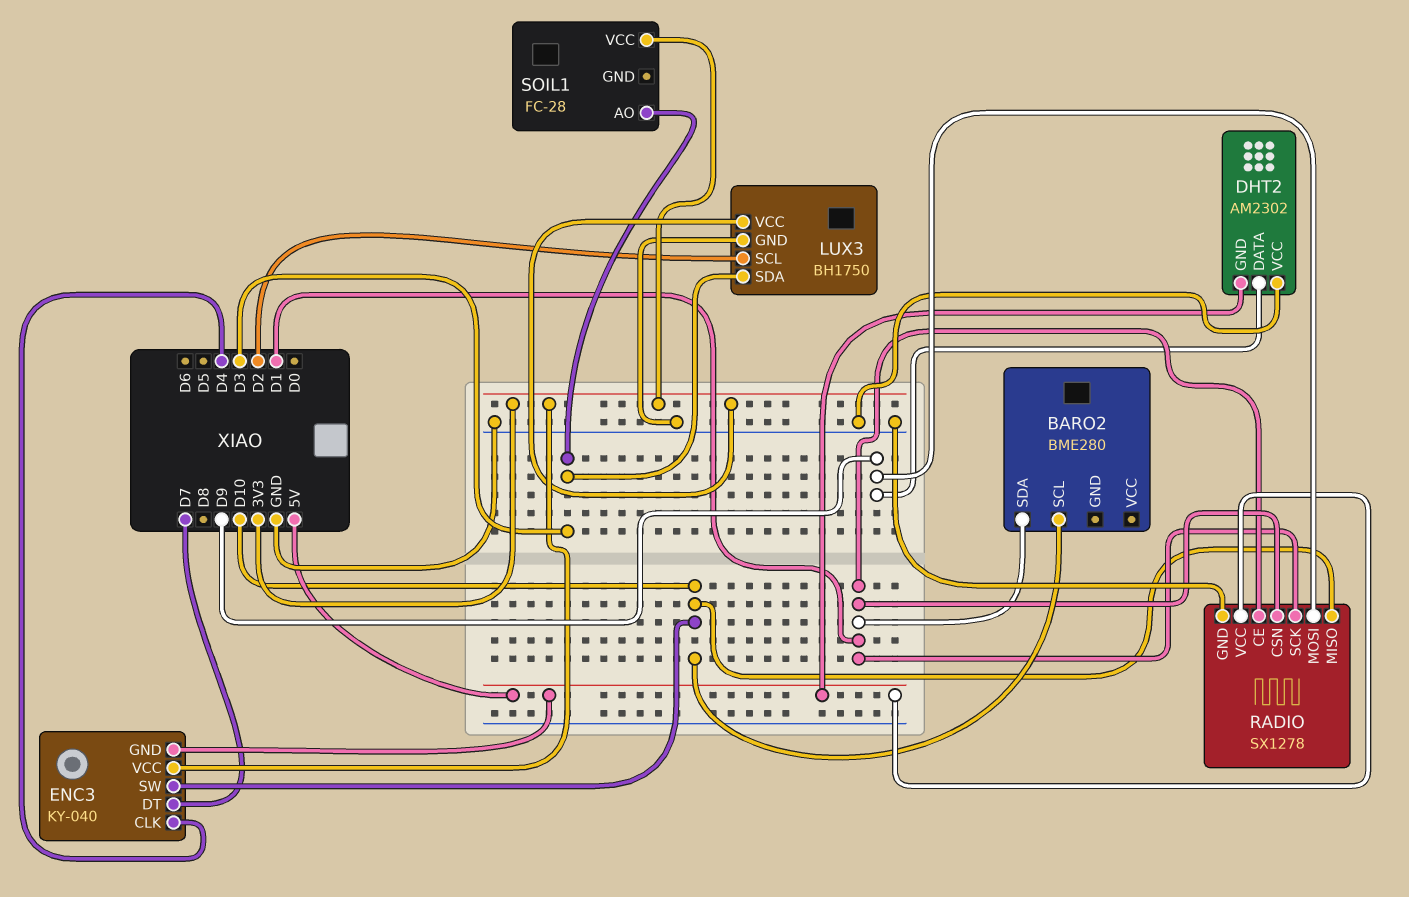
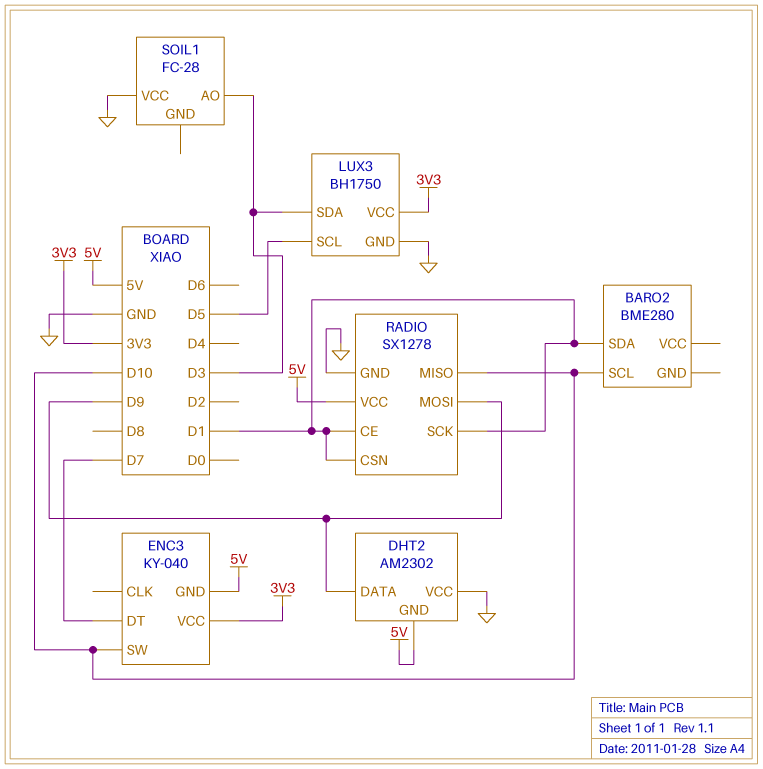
ENC3 pin CLK: D4 -> none
LUX3 pin SCL: D2 -> D5
SOIL1 pin VCC: 3V3 -> GND

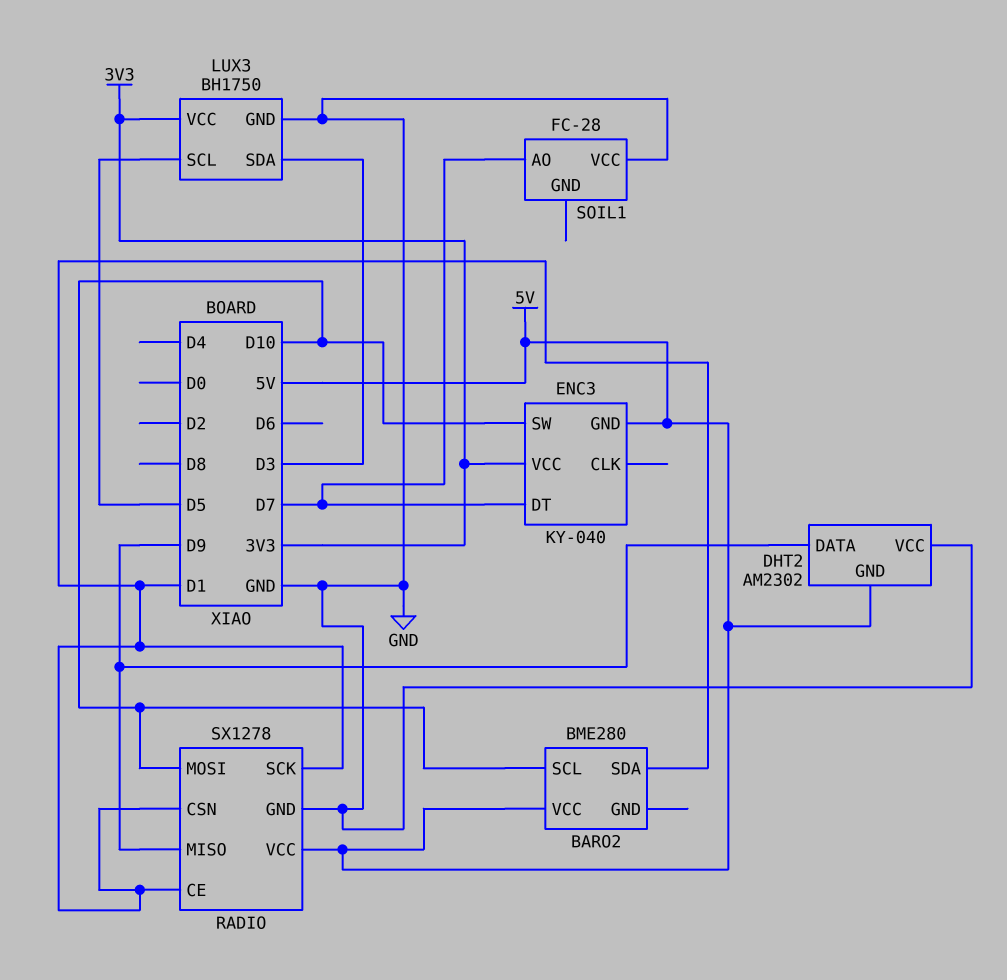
BARO2 pin VCC: none -> 5V
RADIO pin MISO: D10 -> D9
RADIO pin MOSI: D9 -> D10
SOIL1 pin AO: D3 -> D7

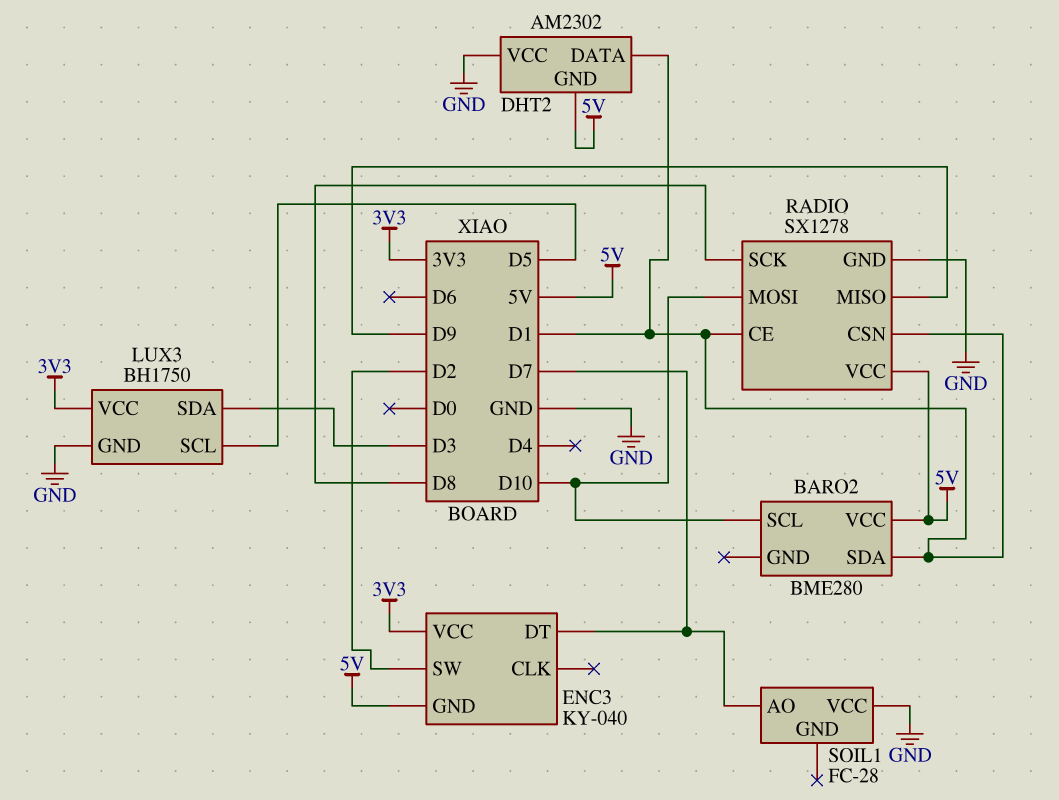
DHT2 pin DATA: D9 -> D1
ENC3 pin SW: D10 -> D2
RADIO pin SCK: D1 -> D8

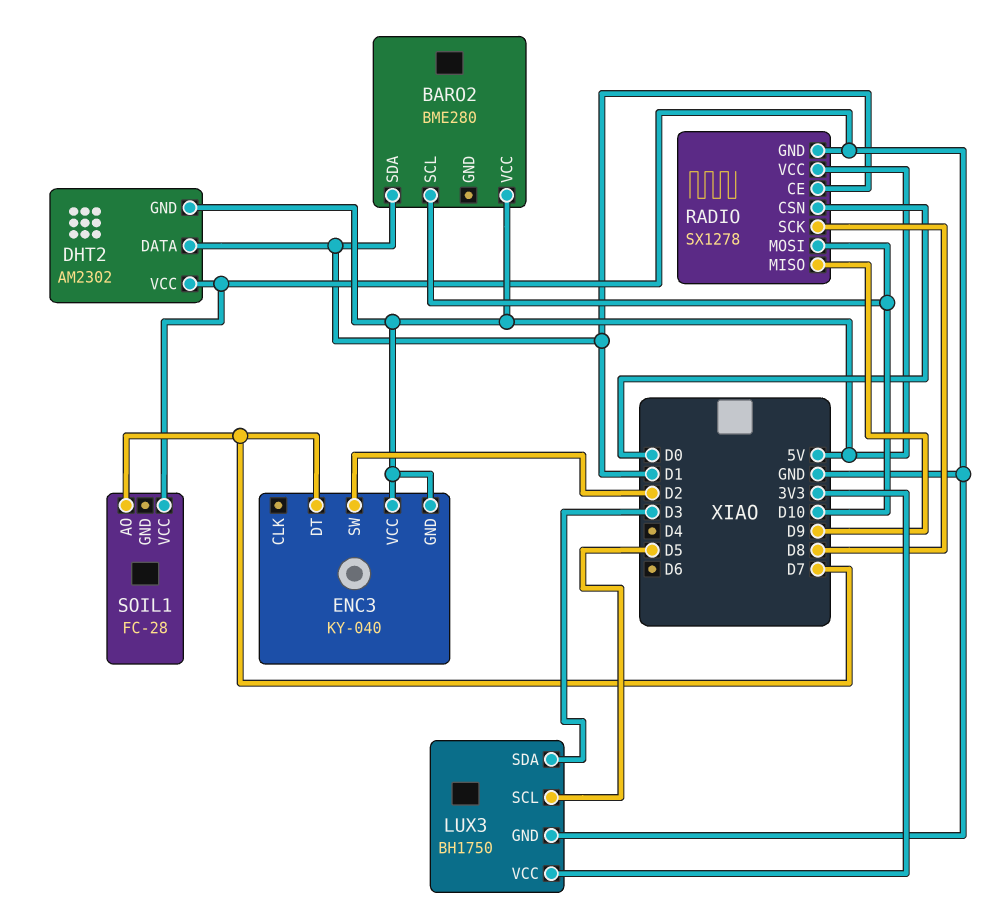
ENC3 pin VCC: 3V3 -> 5V
RADIO pin CSN: D1 -> D0

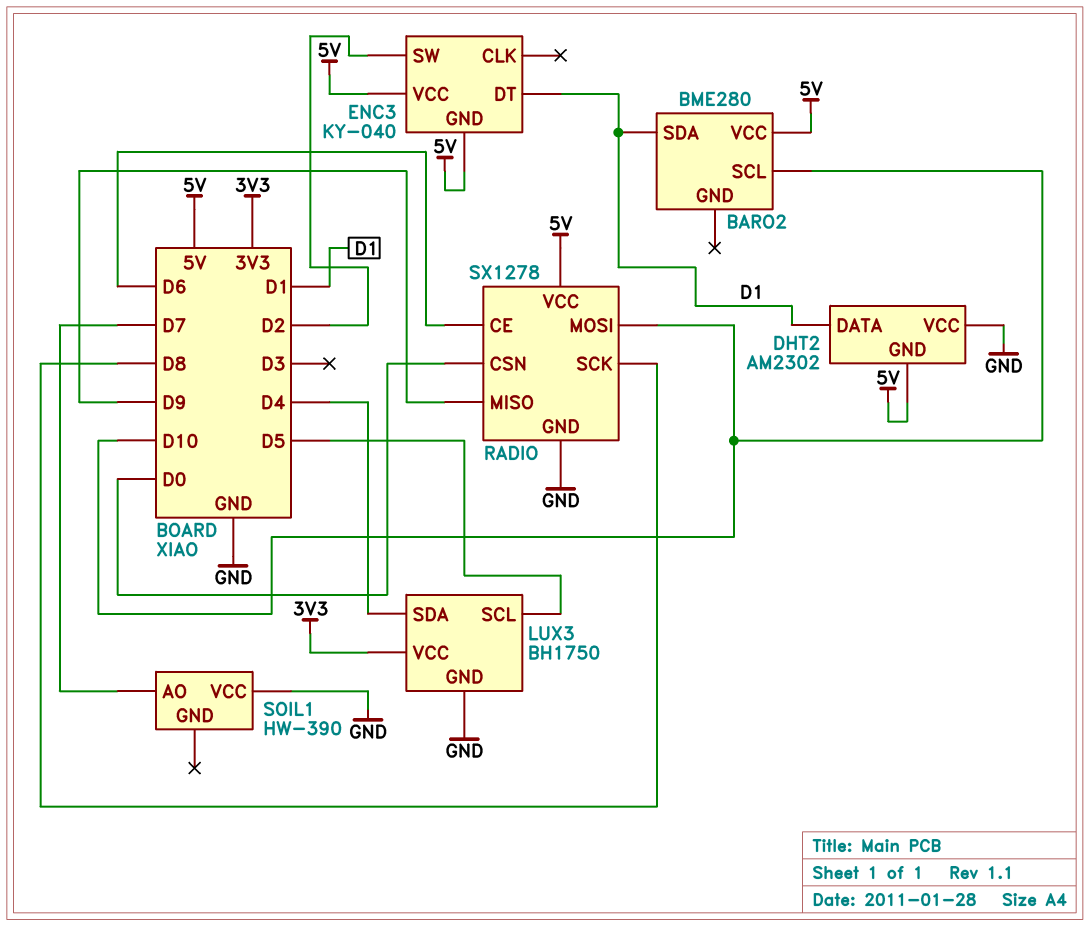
ENC3 pin DT: D7 -> D1
LUX3 pin SDA: D3 -> D4
RADIO pin CE: D1 -> D6
SOIL1: FC-28 -> HW-390

